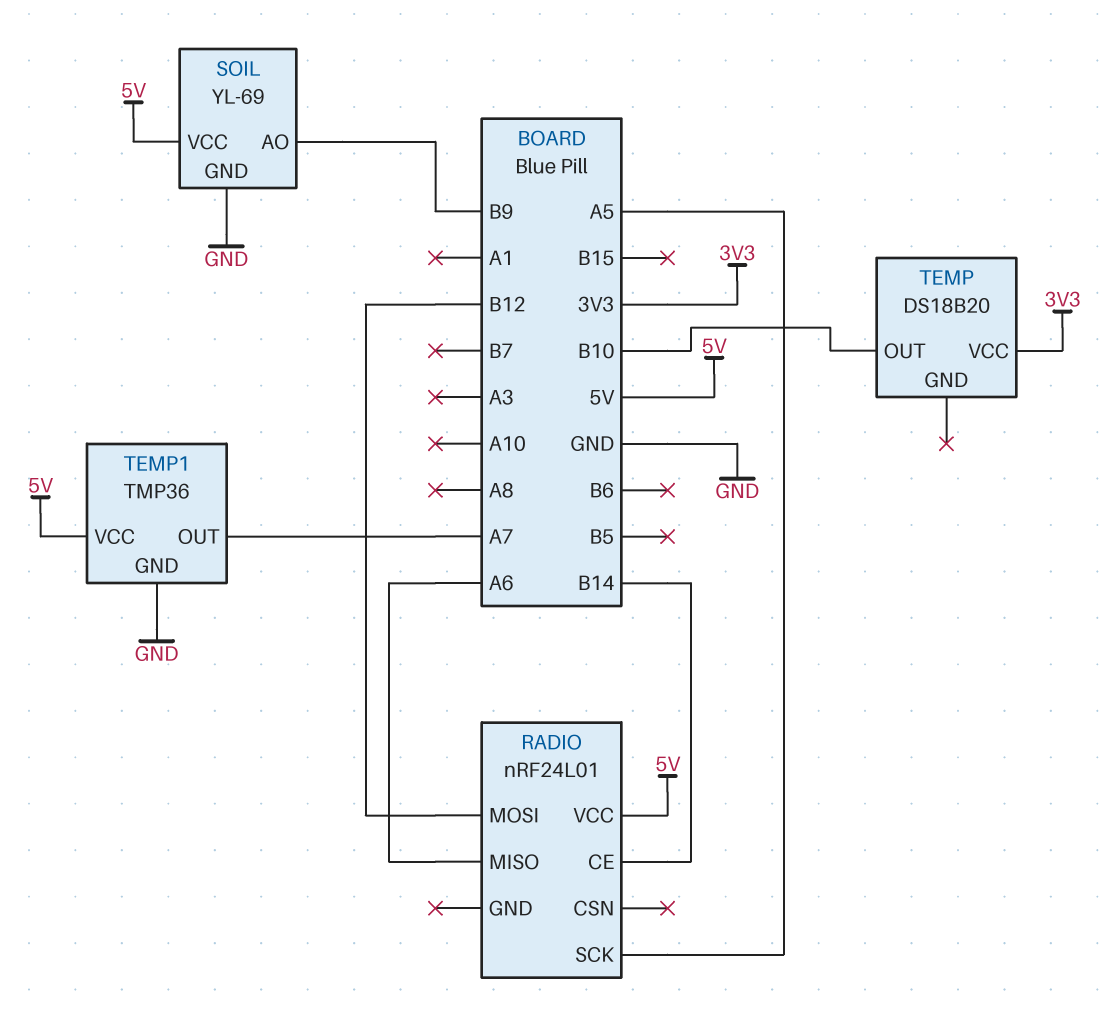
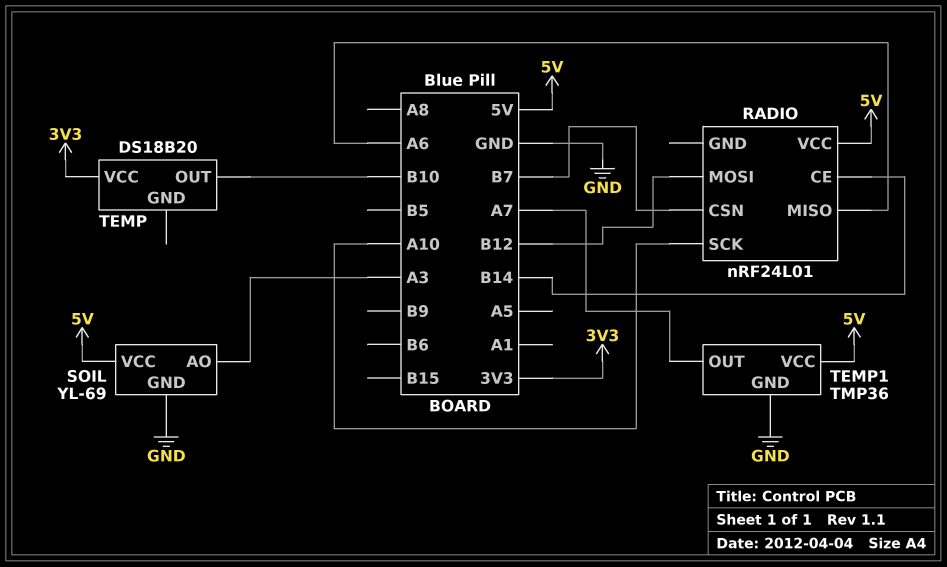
RADIO pin CSN: none -> B7
RADIO pin SCK: A5 -> A10
SOIL pin AO: B9 -> A3

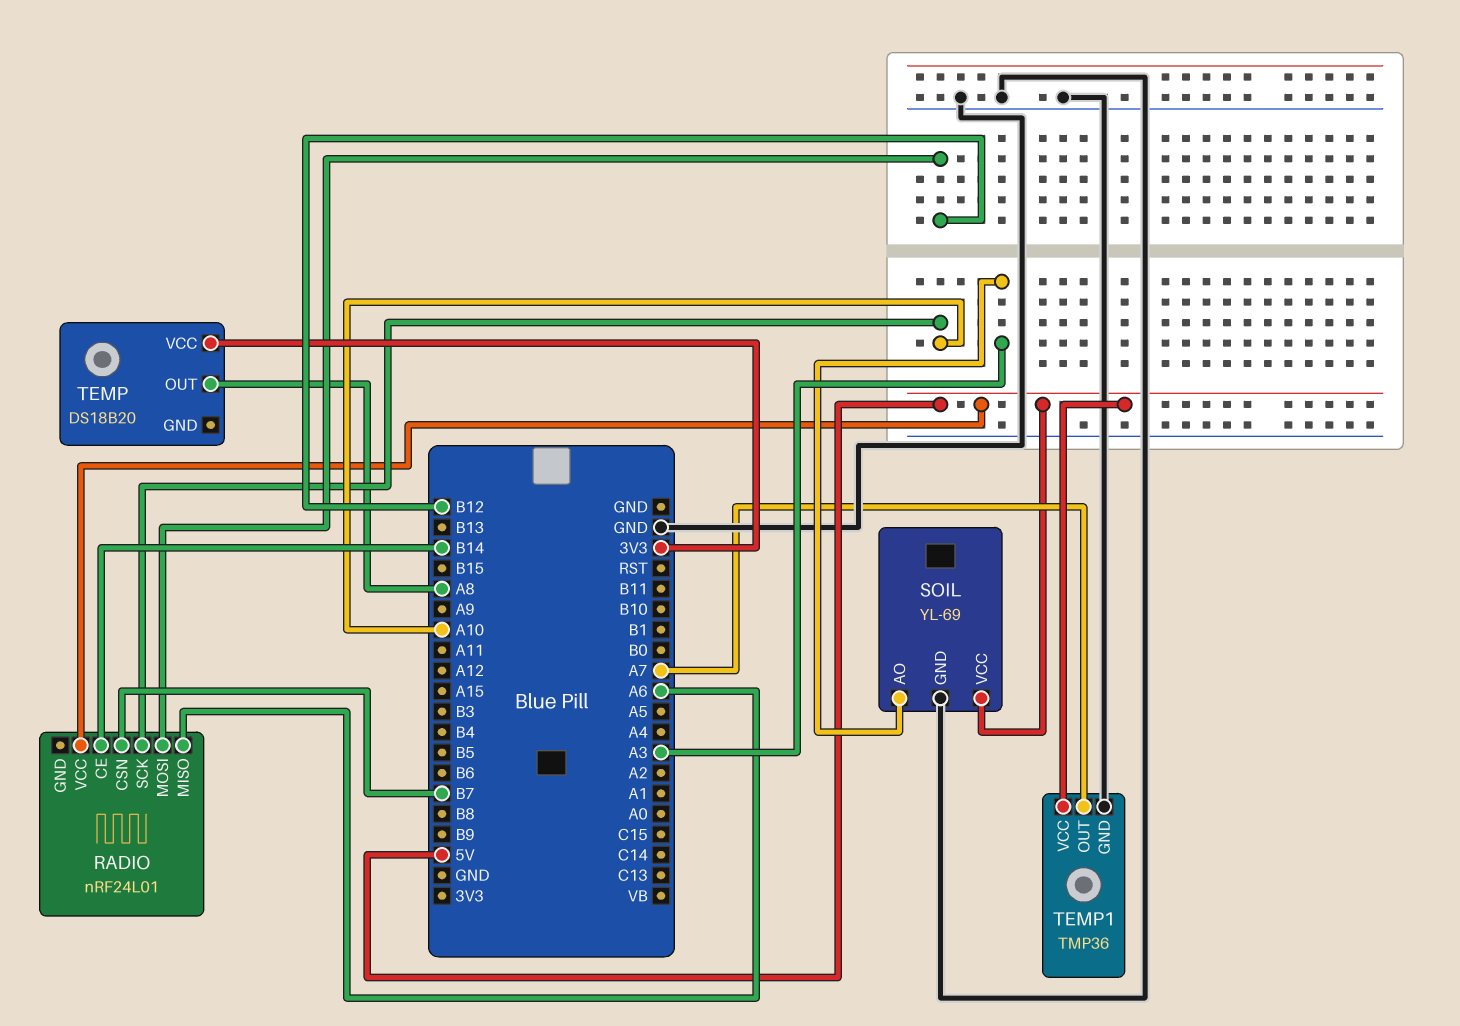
TEMP pin OUT: B10 -> A8

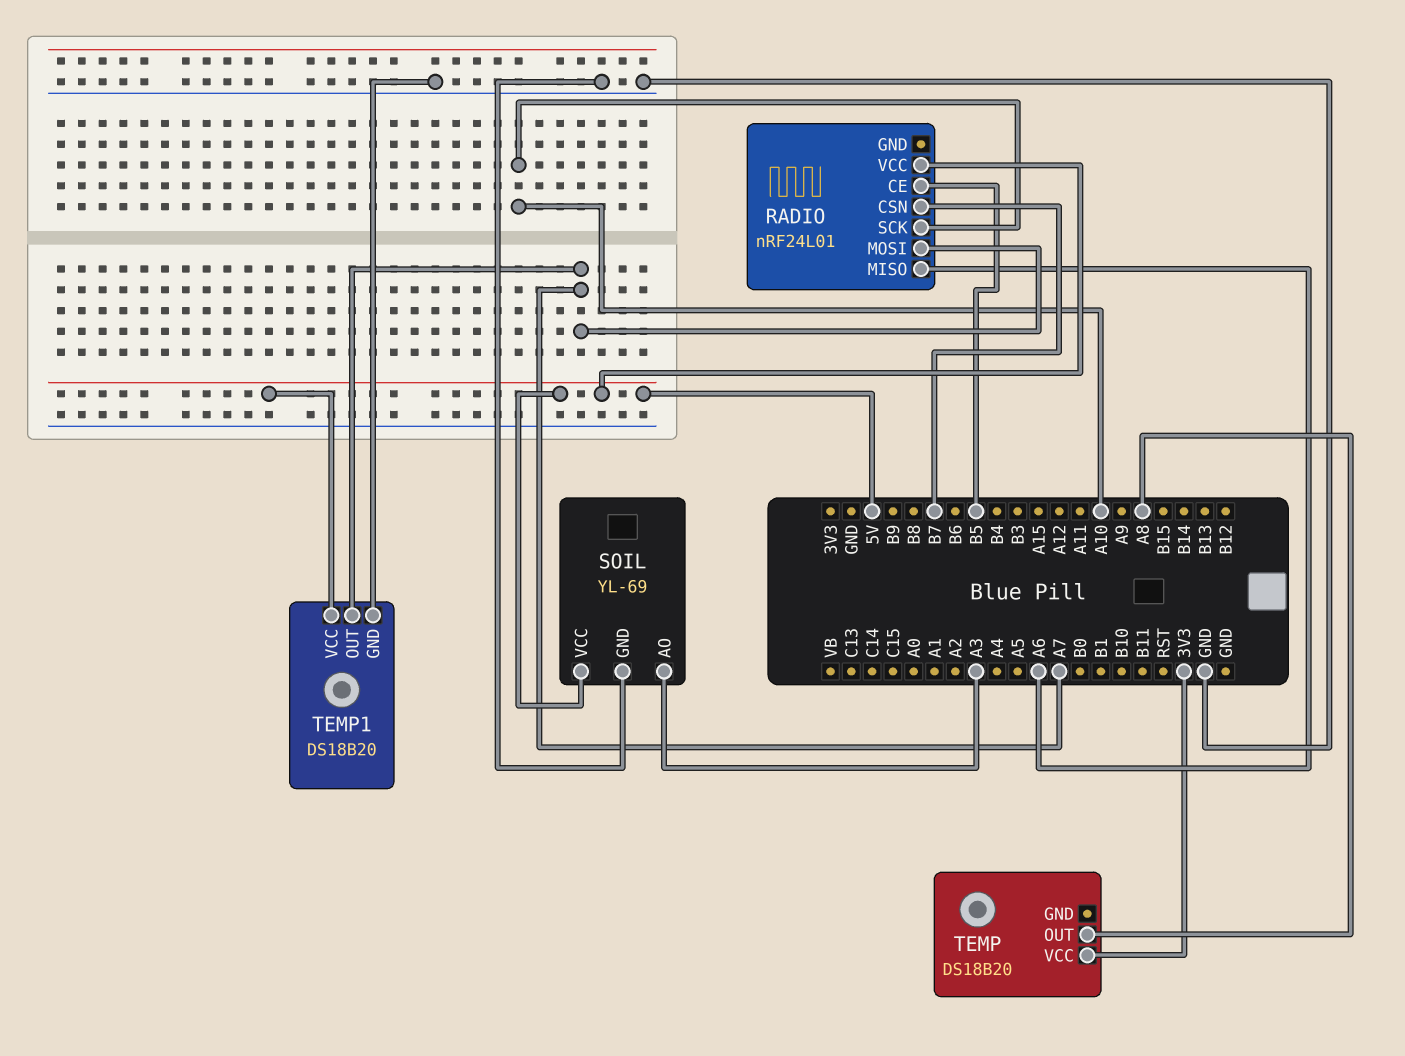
RADIO pin CE: B14 -> B5
RADIO pin MOSI: B12 -> A7
TEMP1: TMP36 -> DS18B20

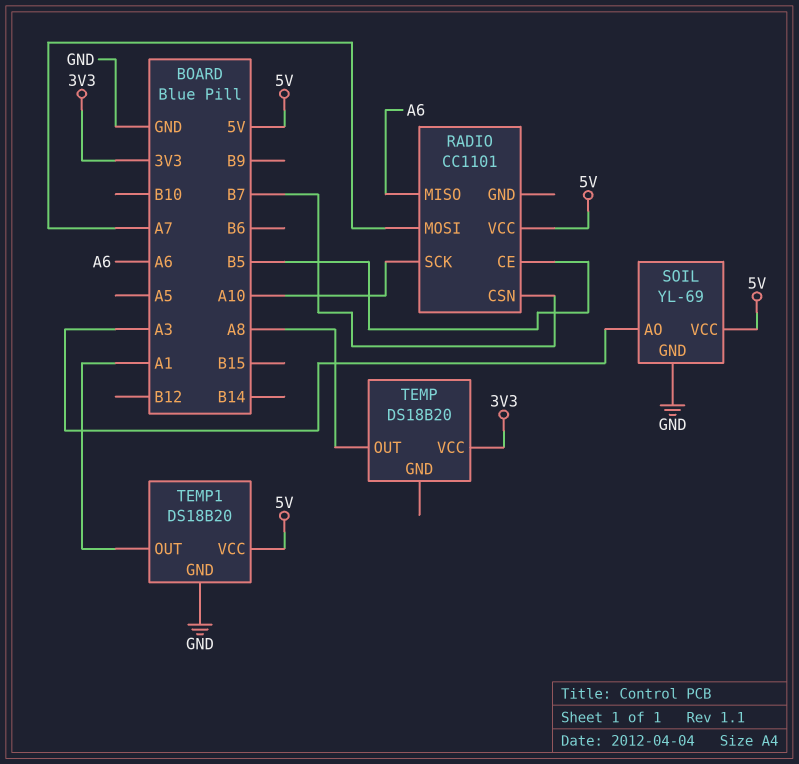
RADIO: nRF24L01 -> CC1101
TEMP1 pin OUT: A7 -> A1

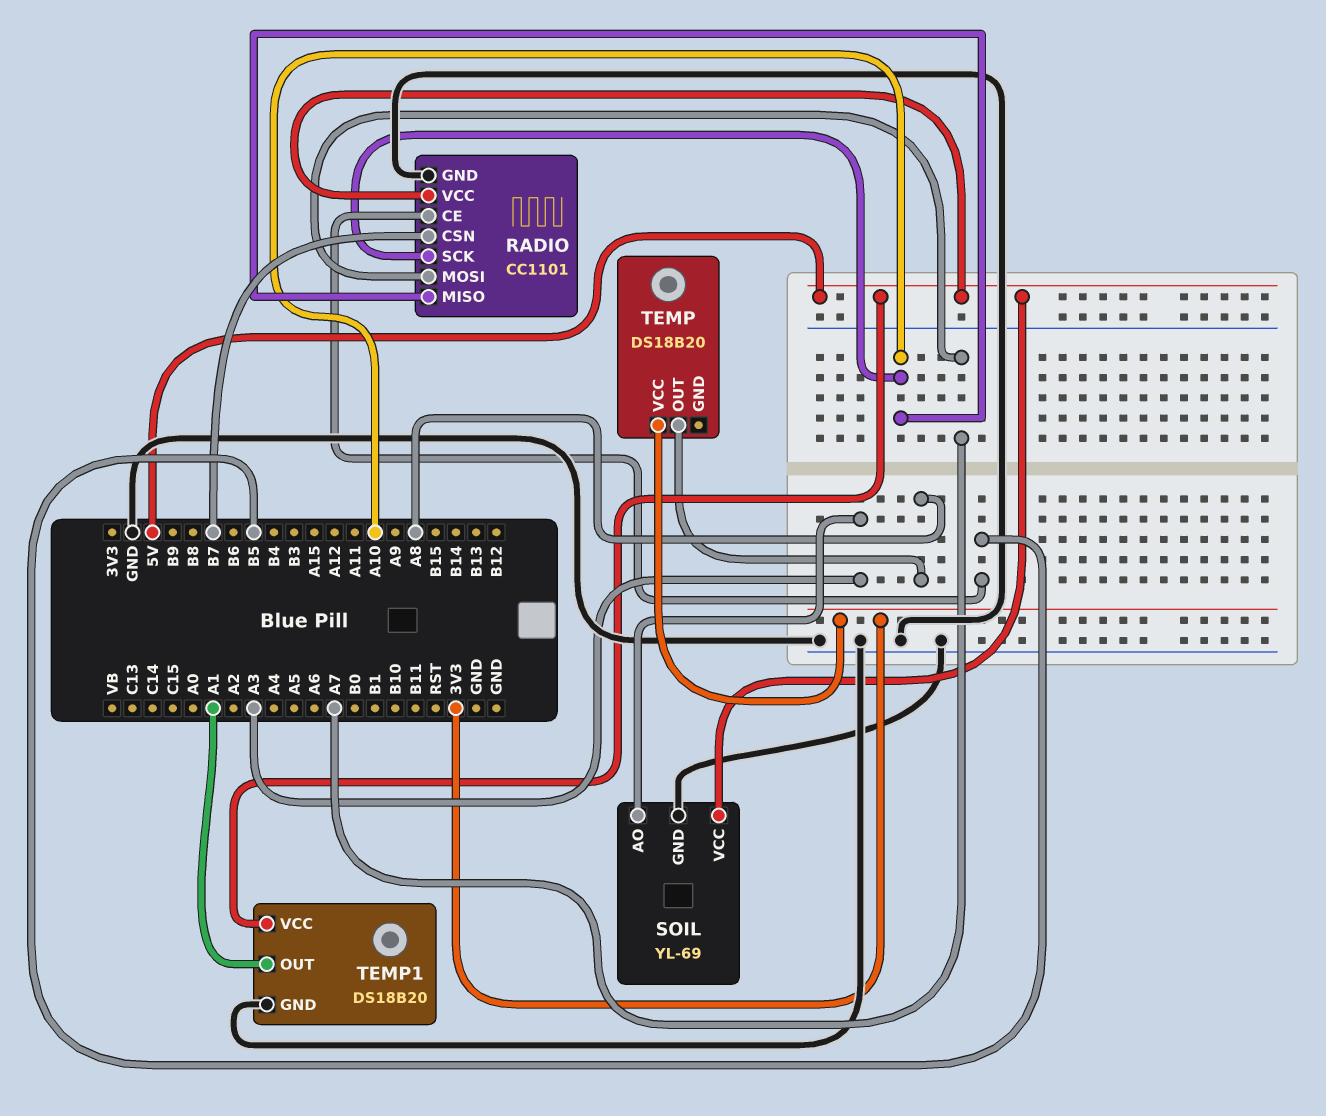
RADIO pin GND: none -> GND
RADIO pin MISO: A6 -> A10

